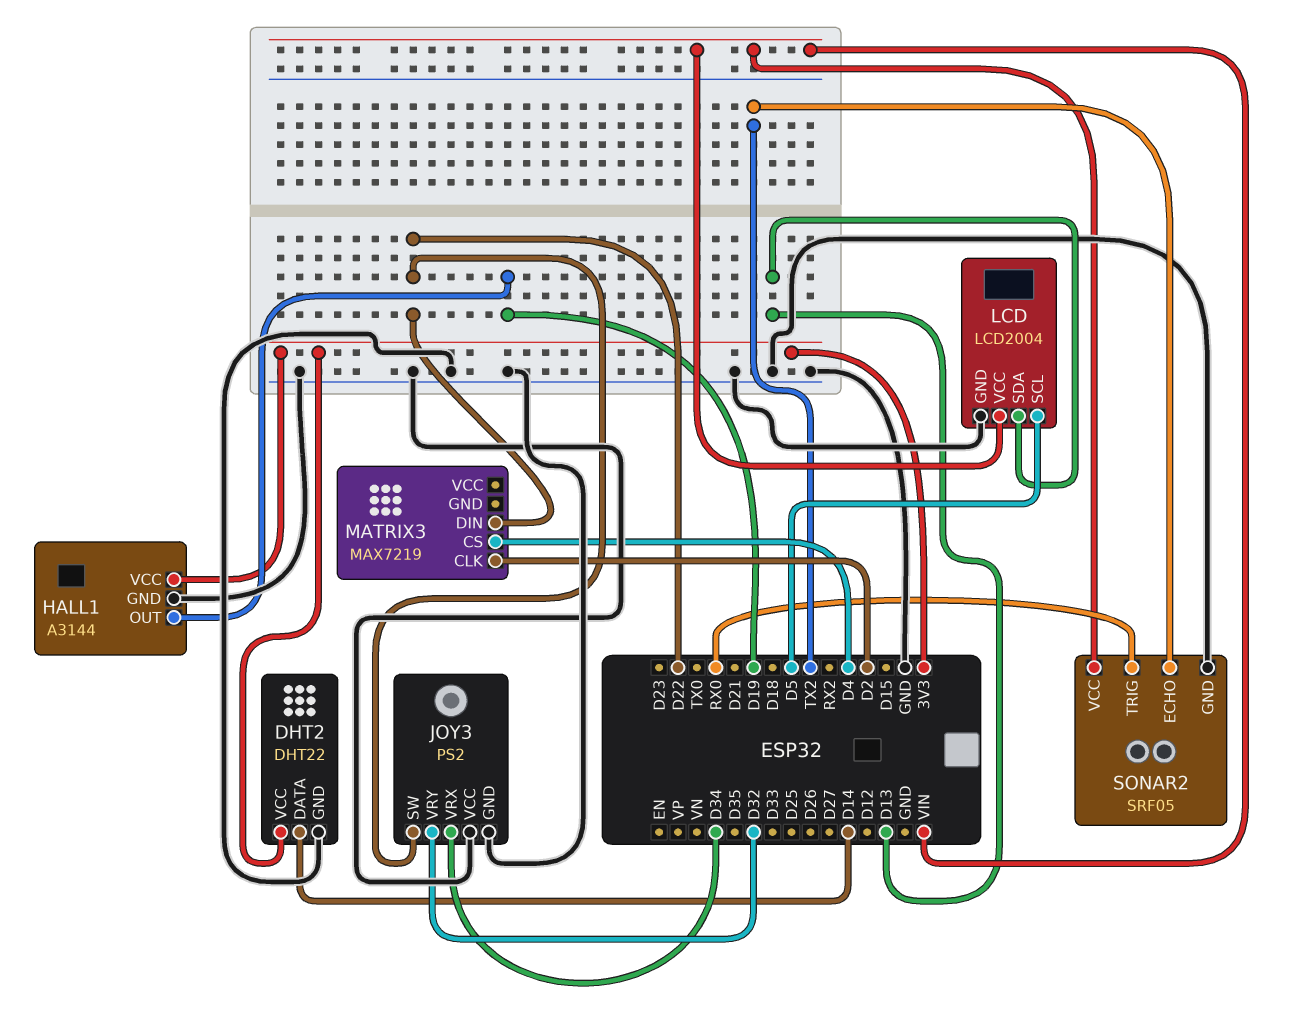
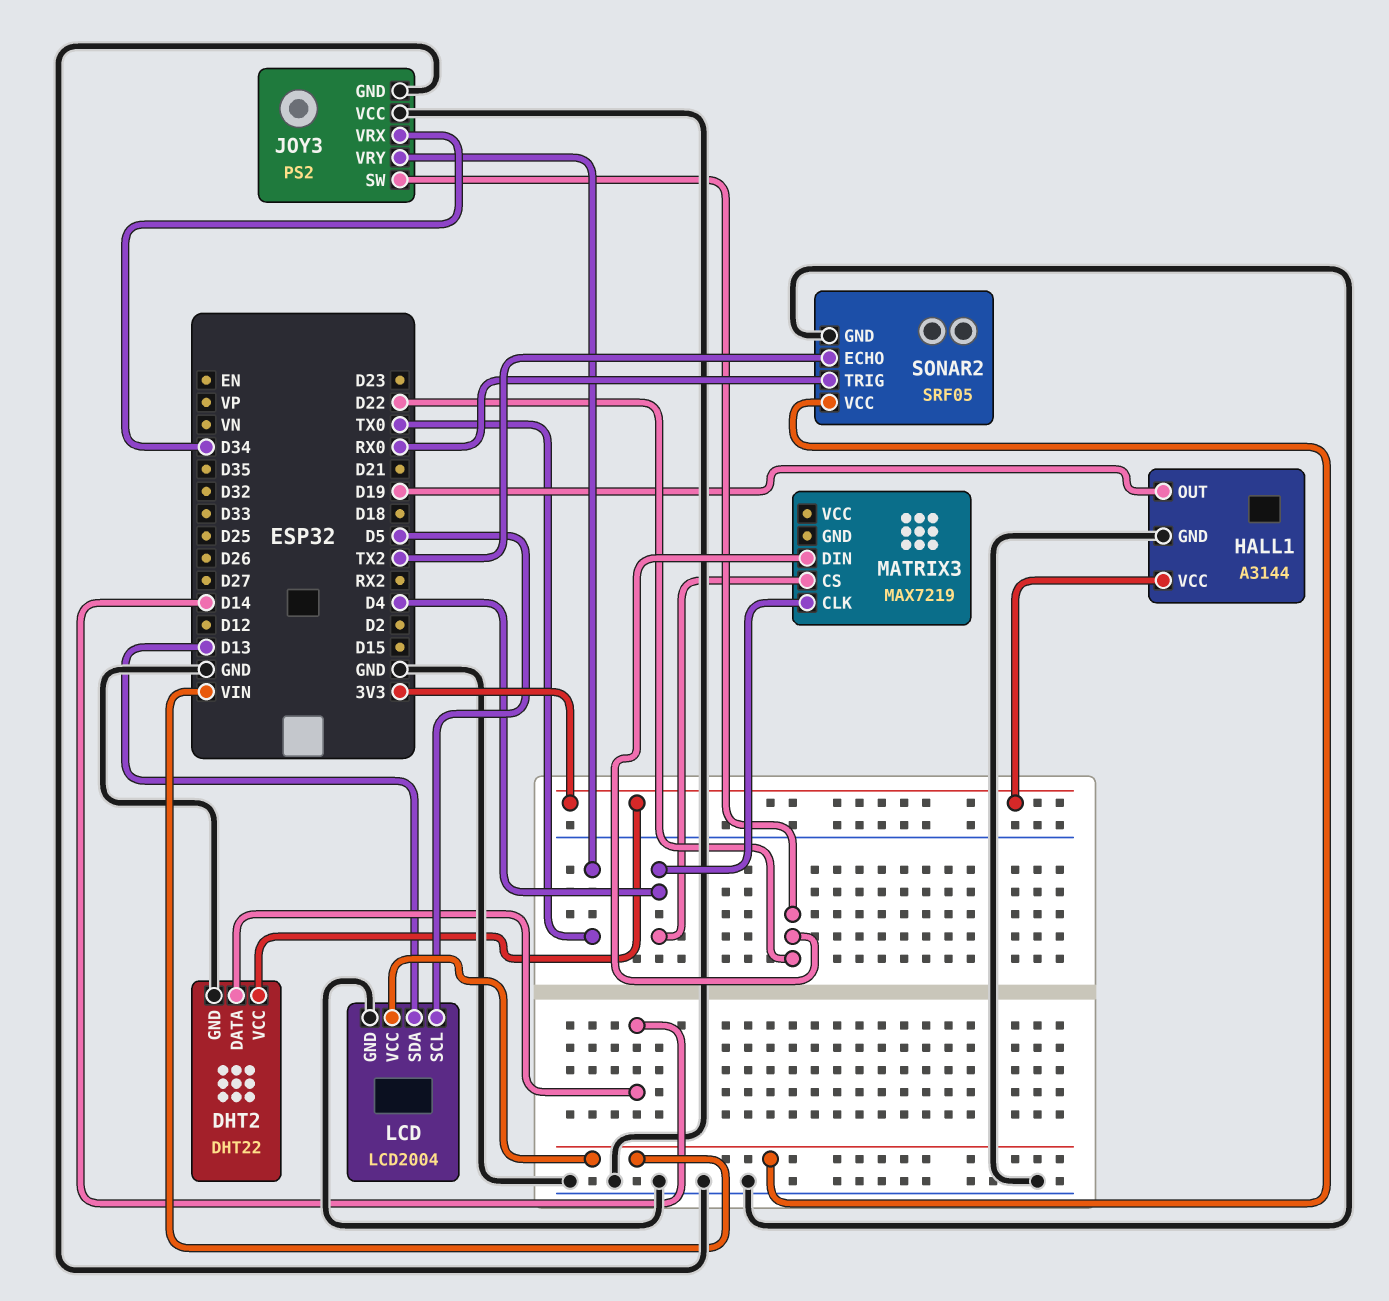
JOY3 pin VRY: D32 -> TX0
MATRIX3 pin CLK: D2 -> D4

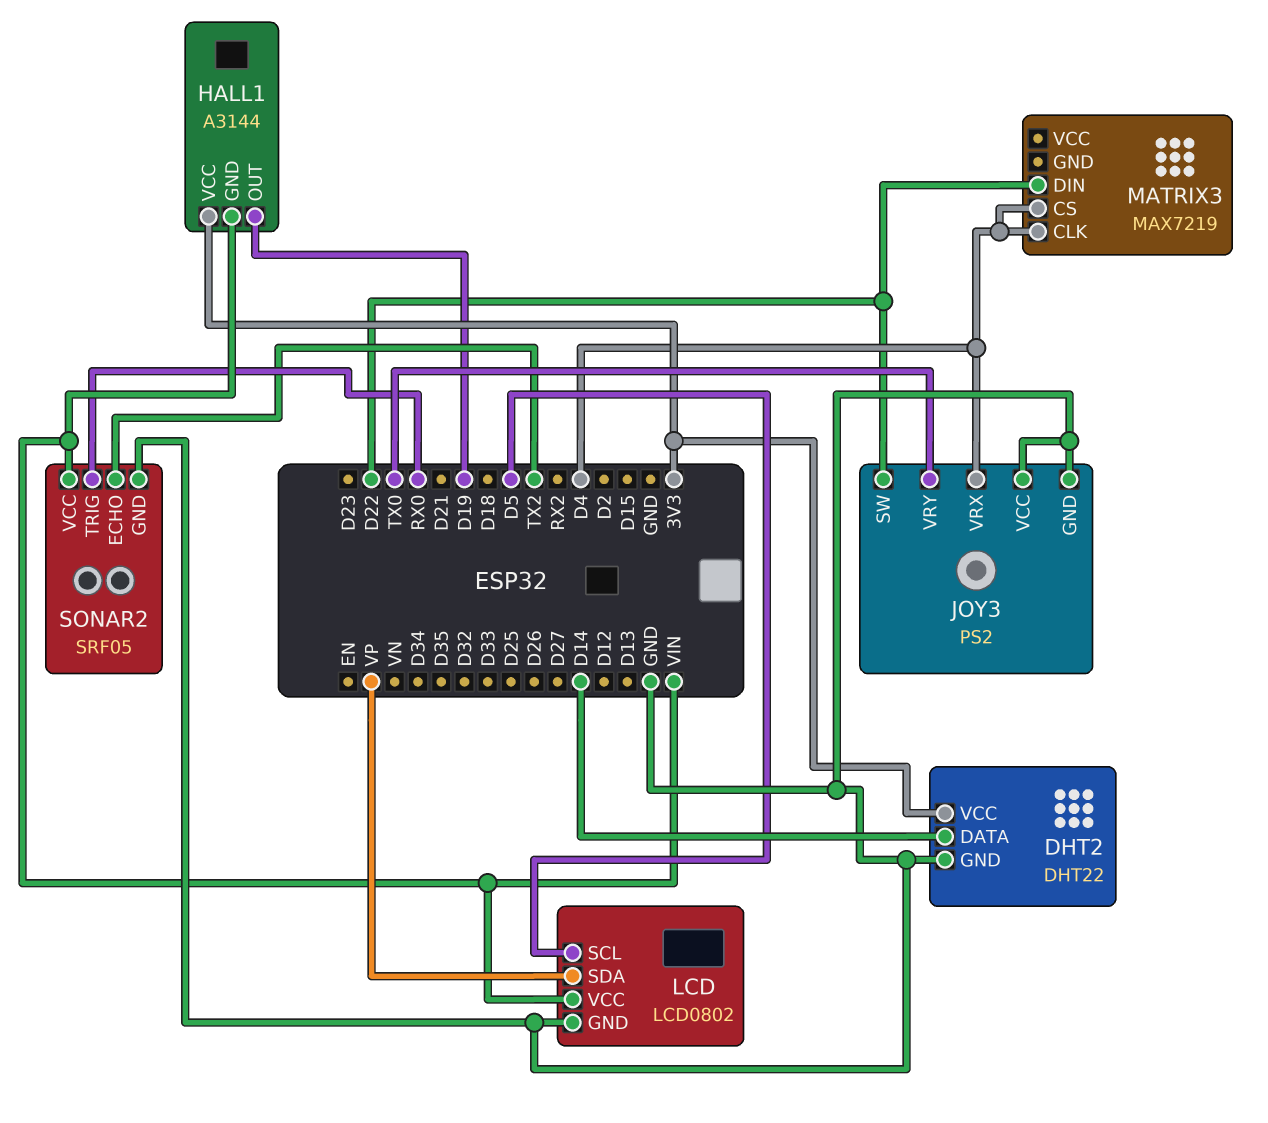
HALL1 pin GND: GND -> VIN
JOY3 pin VRX: D34 -> D4
LCD: LCD2004 -> LCD0802
LCD pin SDA: D13 -> VP

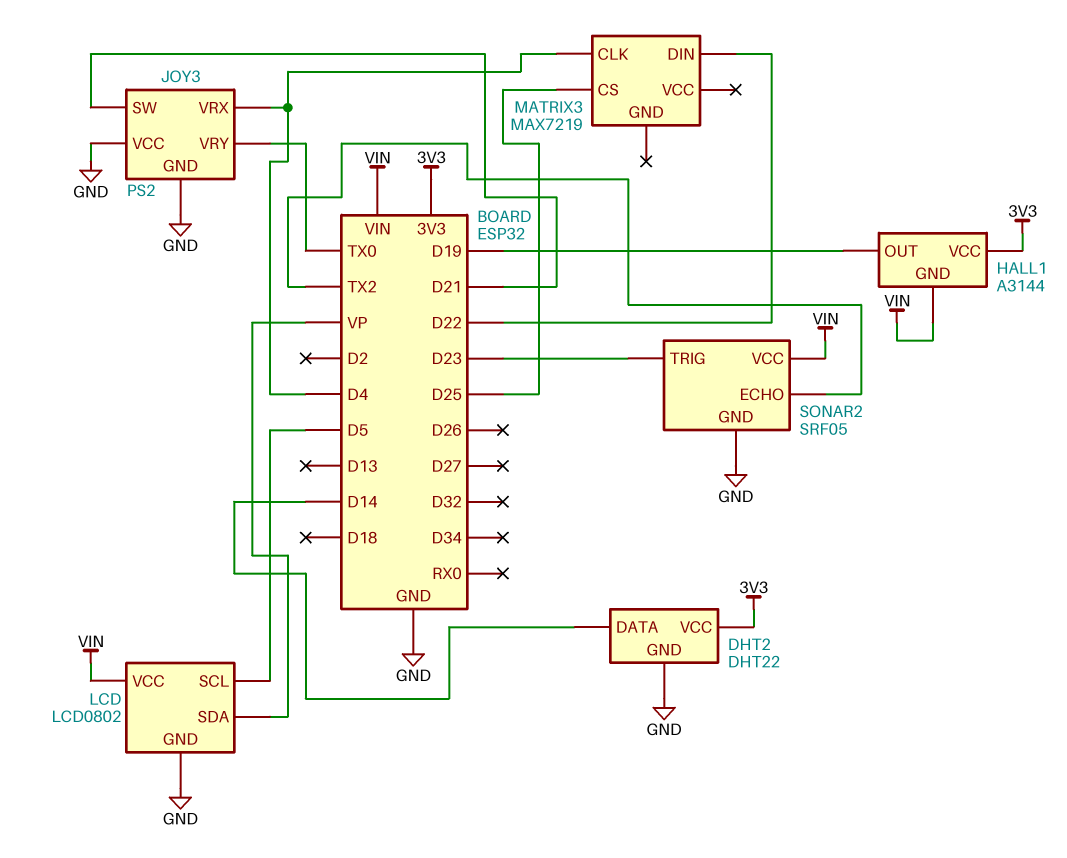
JOY3 pin SW: D22 -> D21
MATRIX3 pin CS: D4 -> D25
SONAR2 pin TRIG: RX0 -> D23

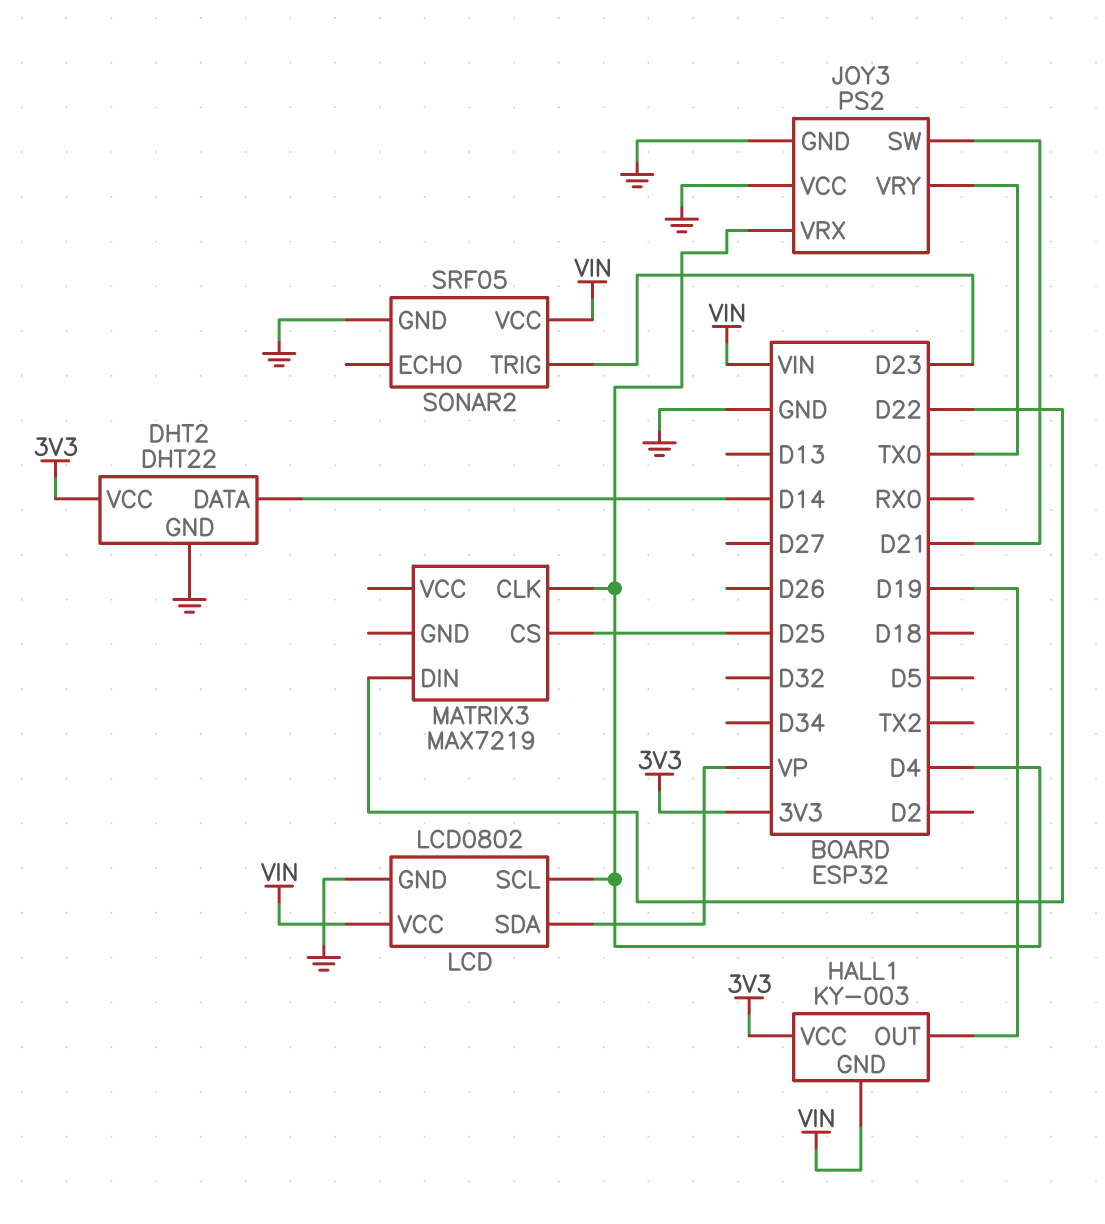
HALL1: A3144 -> KY-003
LCD pin SCL: D5 -> D4
SONAR2 pin ECHO: TX2 -> none

